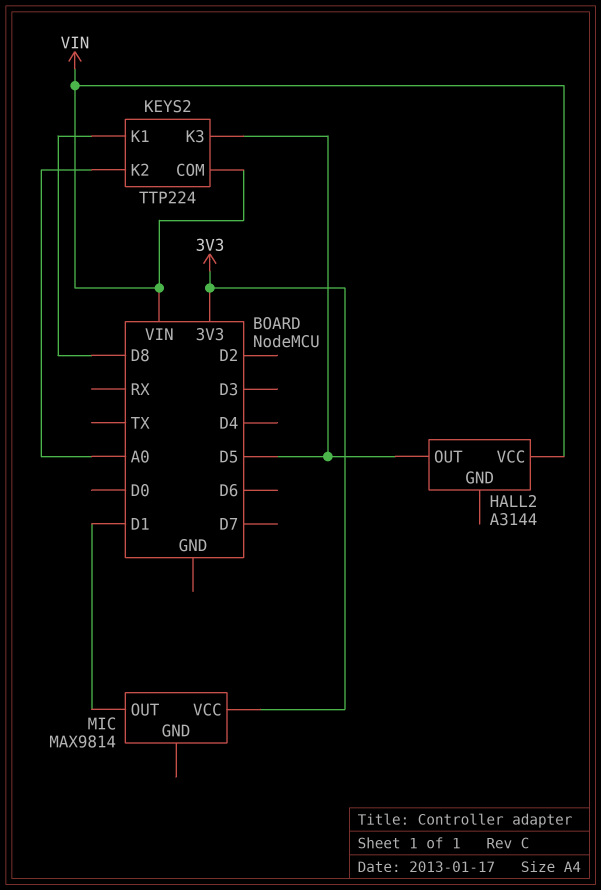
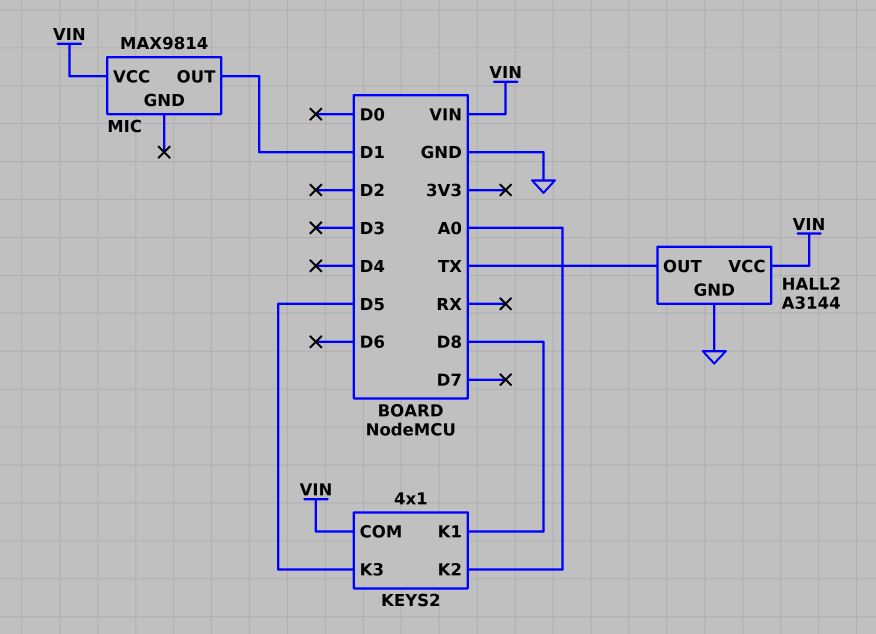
HALL2 pin GND: none -> GND
HALL2 pin OUT: D5 -> TX
KEYS2: TTP224 -> 4x1
MIC pin VCC: 3V3 -> VIN

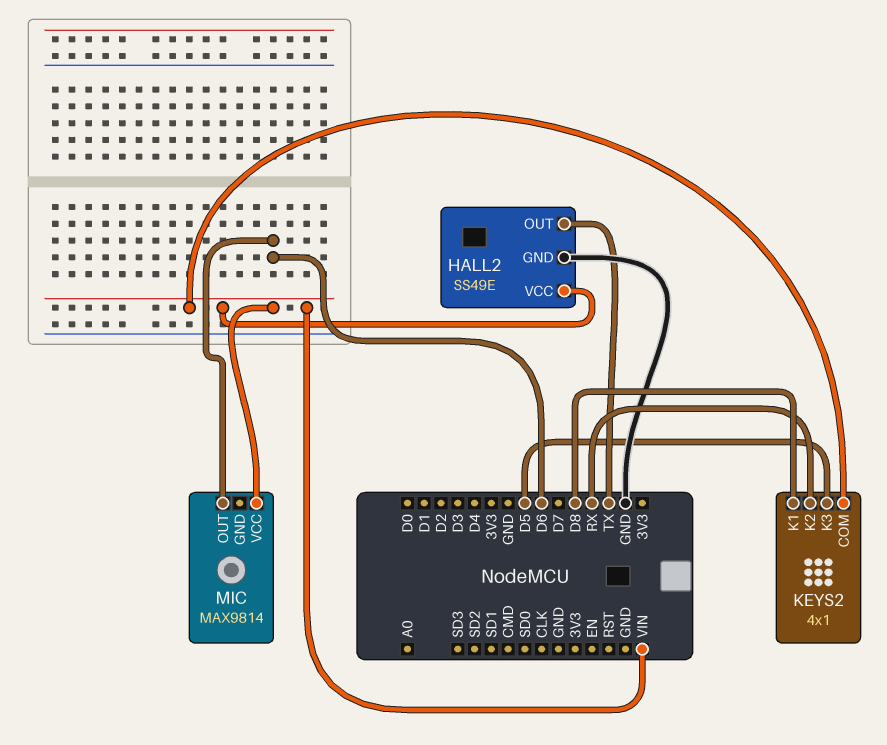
HALL2: A3144 -> SS49E
KEYS2 pin K2: A0 -> RX
MIC pin OUT: D1 -> D6

